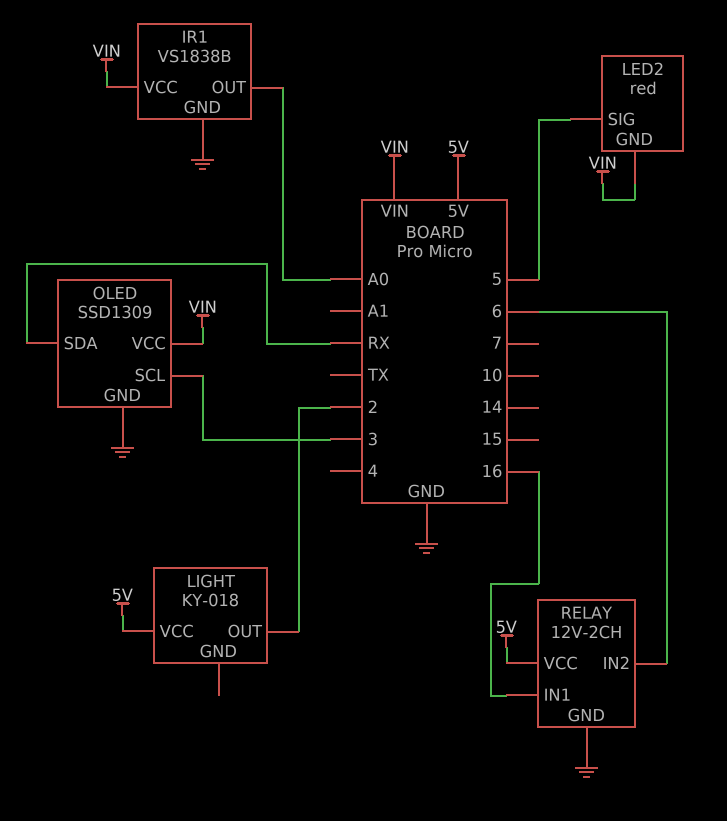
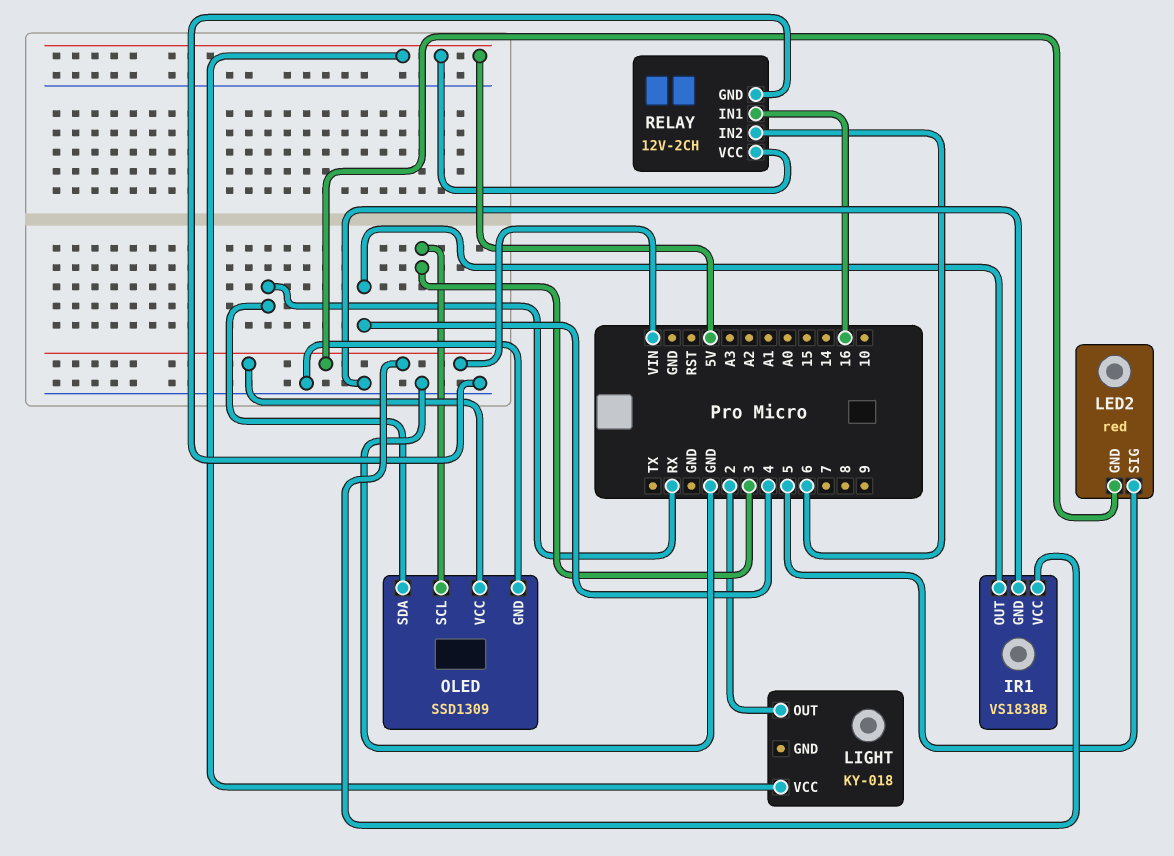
IR1 pin OUT: A0 -> 4

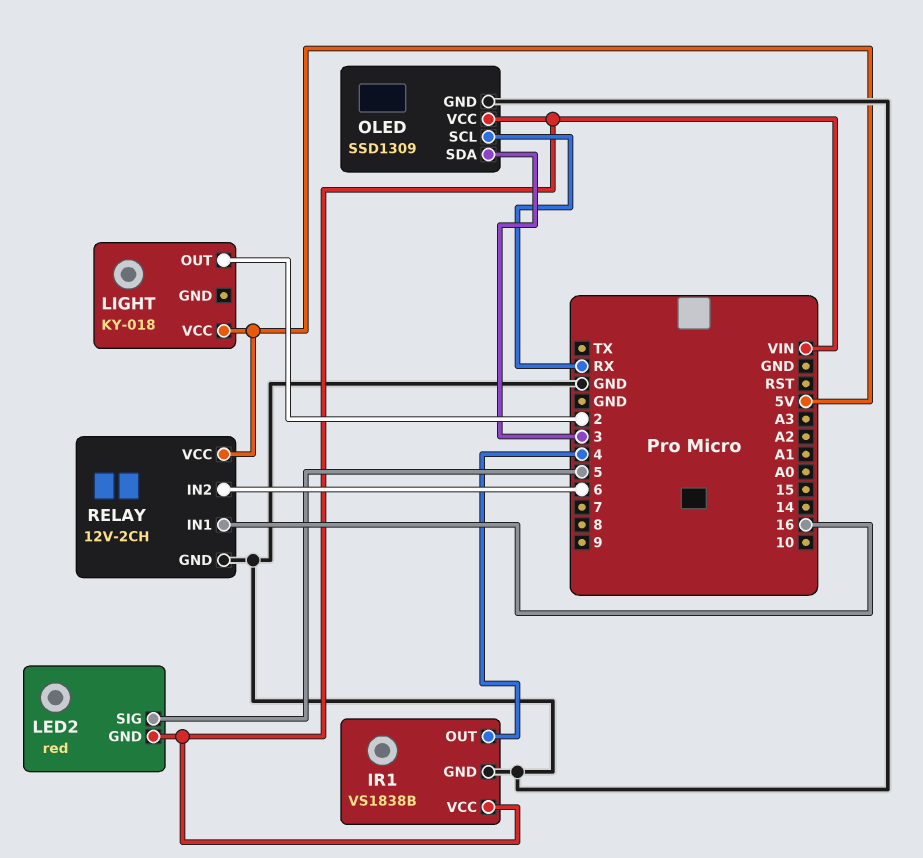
OLED pin SCL: 3 -> RX
OLED pin SDA: RX -> 3

